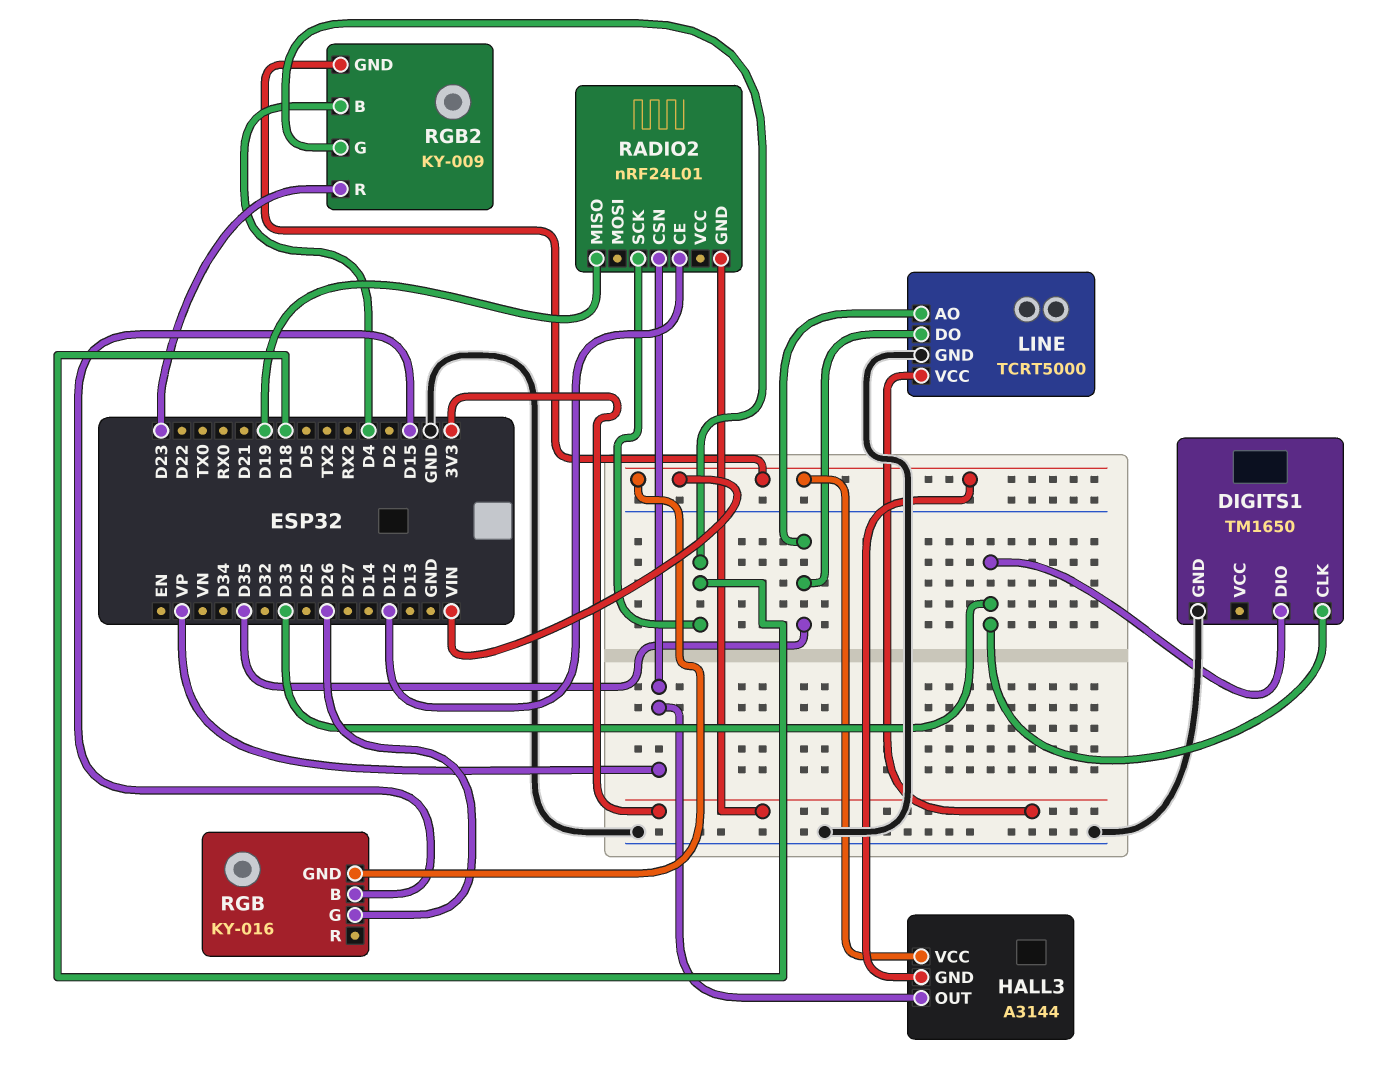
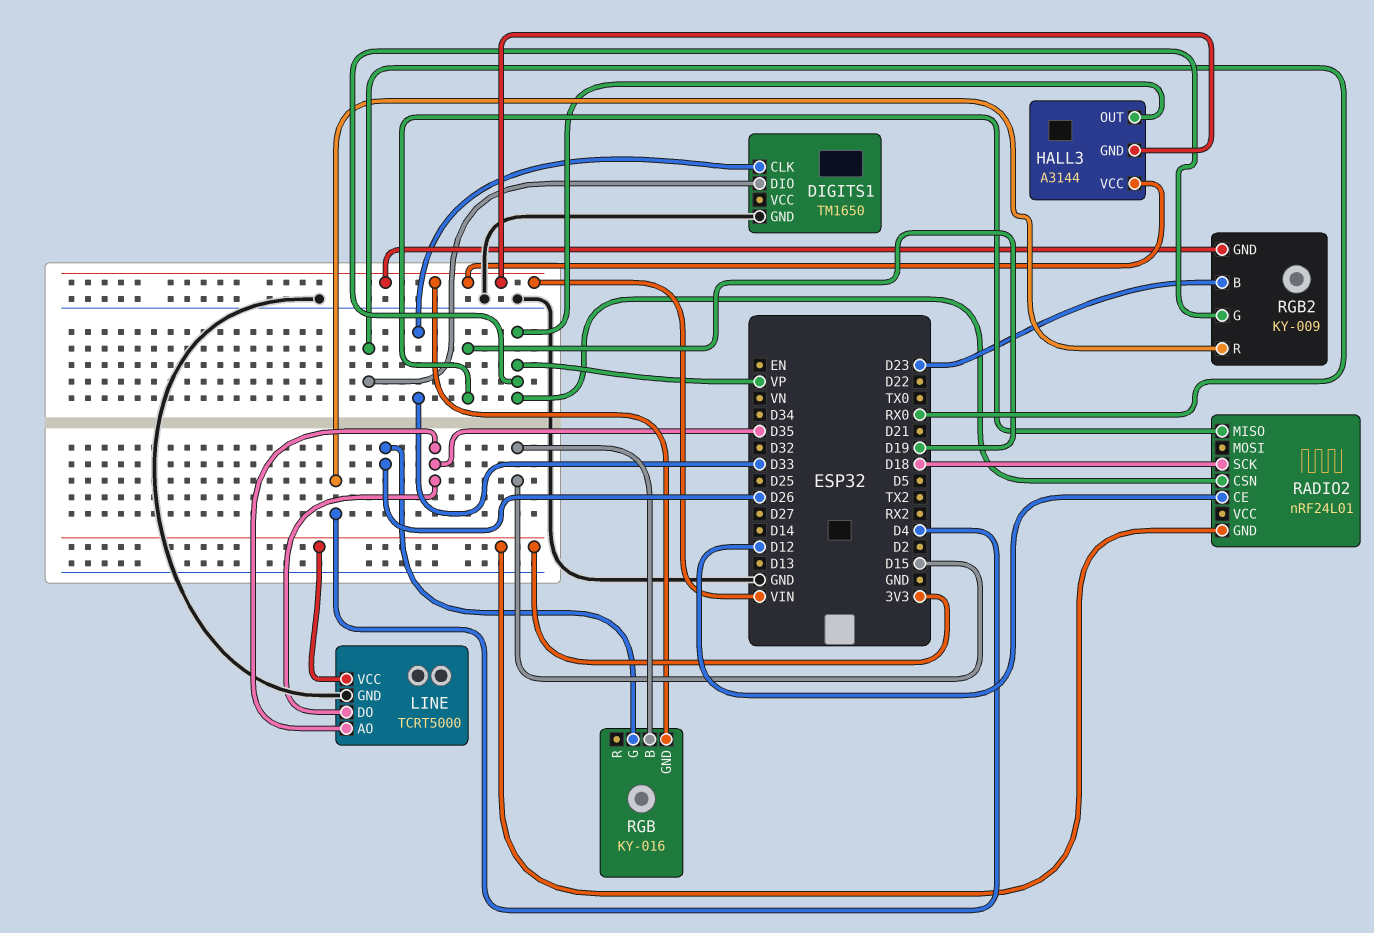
DIGITS1 pin DIO: D33 -> RX0
RGB2 pin B: D4 -> D23
RGB2 pin G: D18 -> VP
RGB2 pin R: D23 -> D4

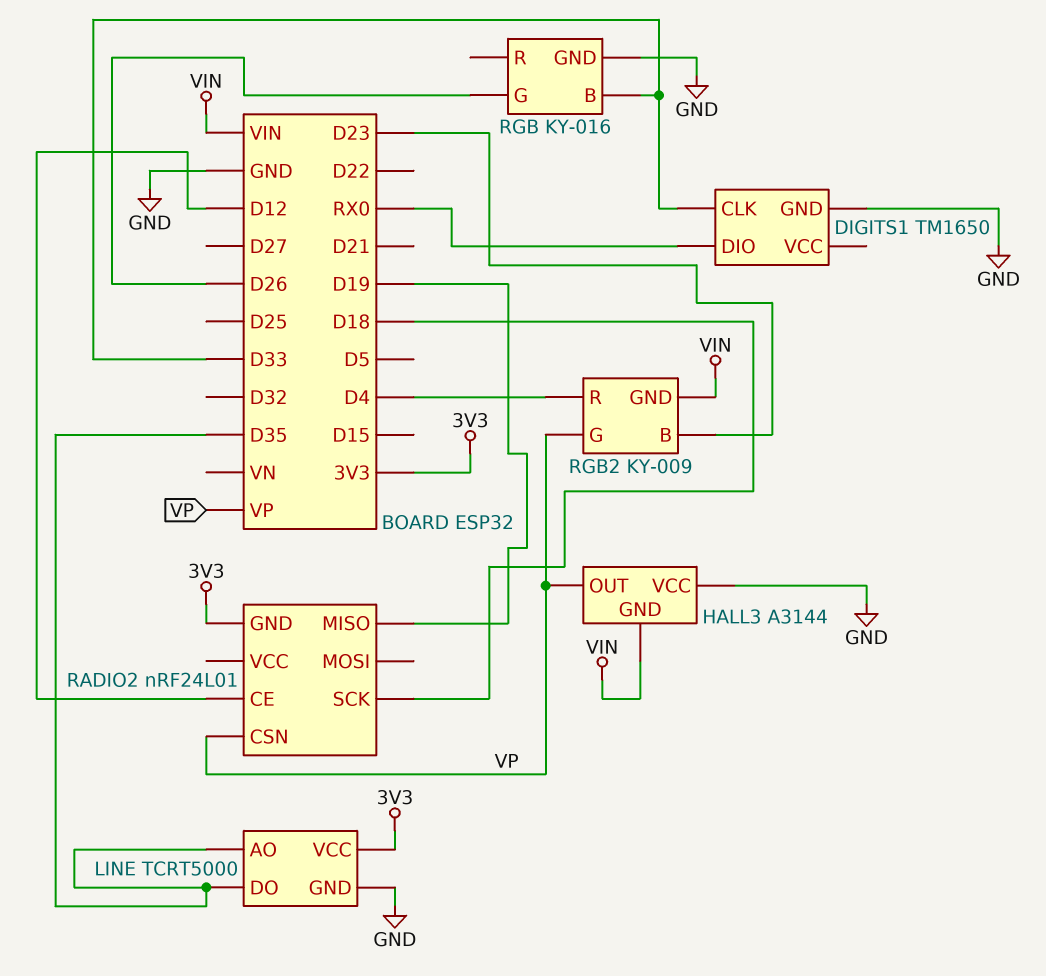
HALL3 pin VCC: VIN -> GND
RGB pin B: D15 -> D33
RGB pin GND: VIN -> GND

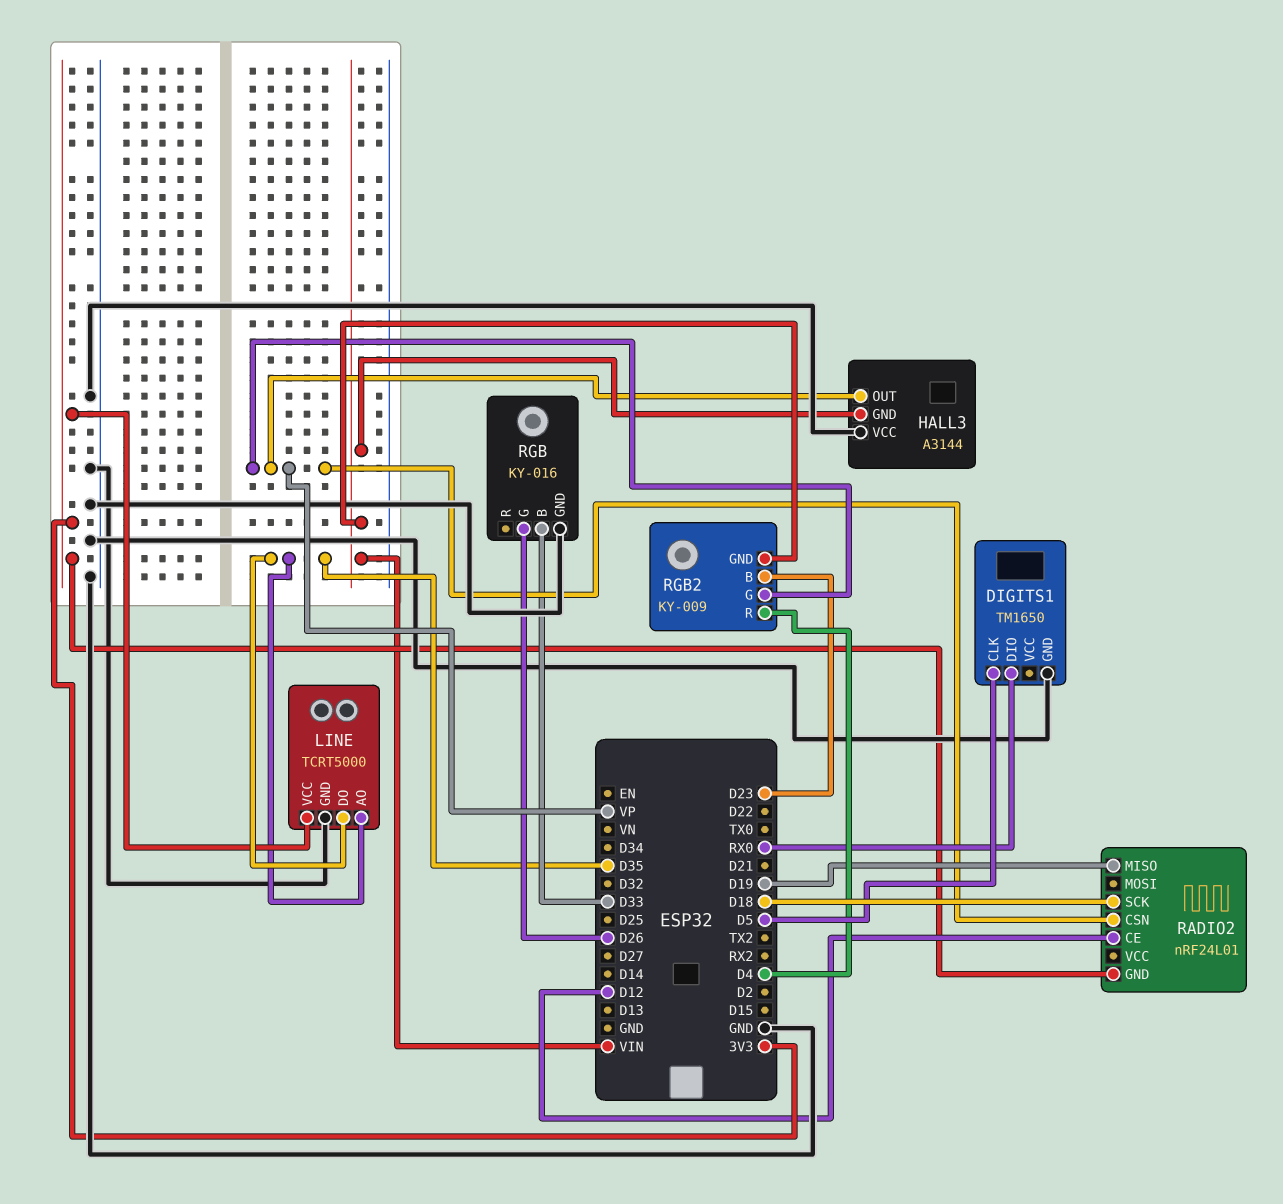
DIGITS1 pin CLK: D33 -> D5

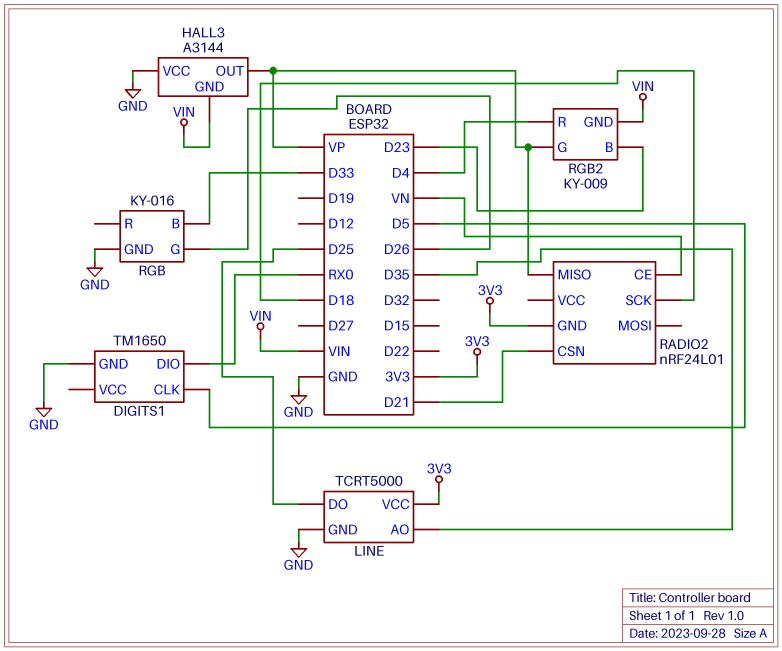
LINE pin DO: D35 -> D25
RADIO2 pin CE: D12 -> VN
RADIO2 pin CSN: VP -> D21
RADIO2 pin MISO: D19 -> VP

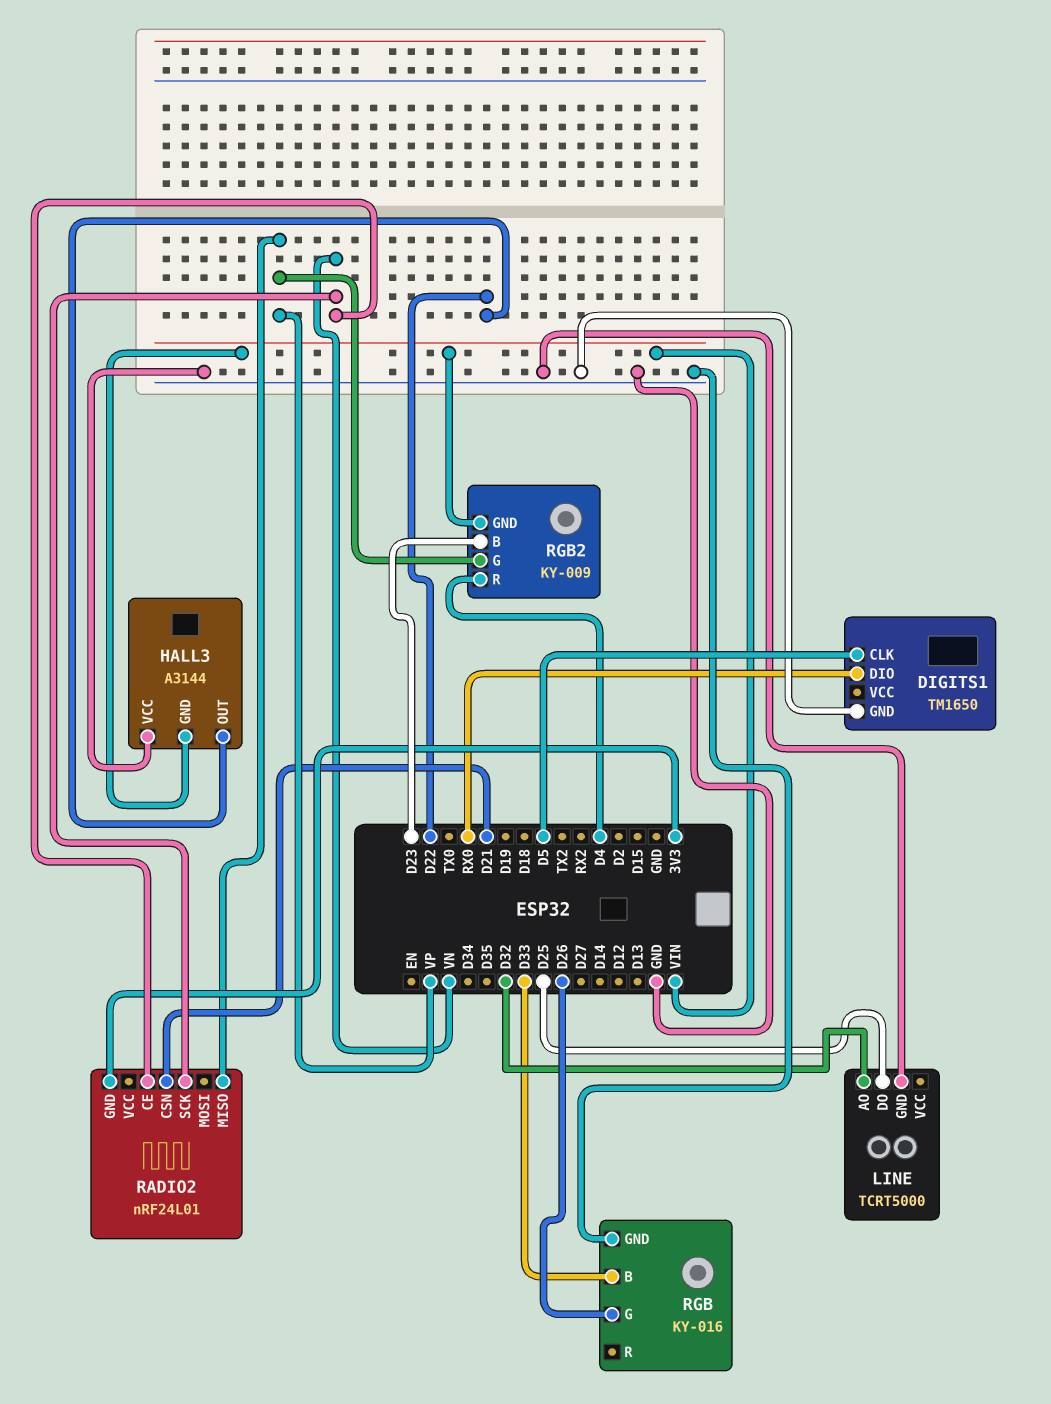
HALL3 pin OUT: VP -> D22
LINE pin AO: D35 -> D32
LINE pin VCC: 3V3 -> none
RADIO2 pin SCK: D18 -> VN

